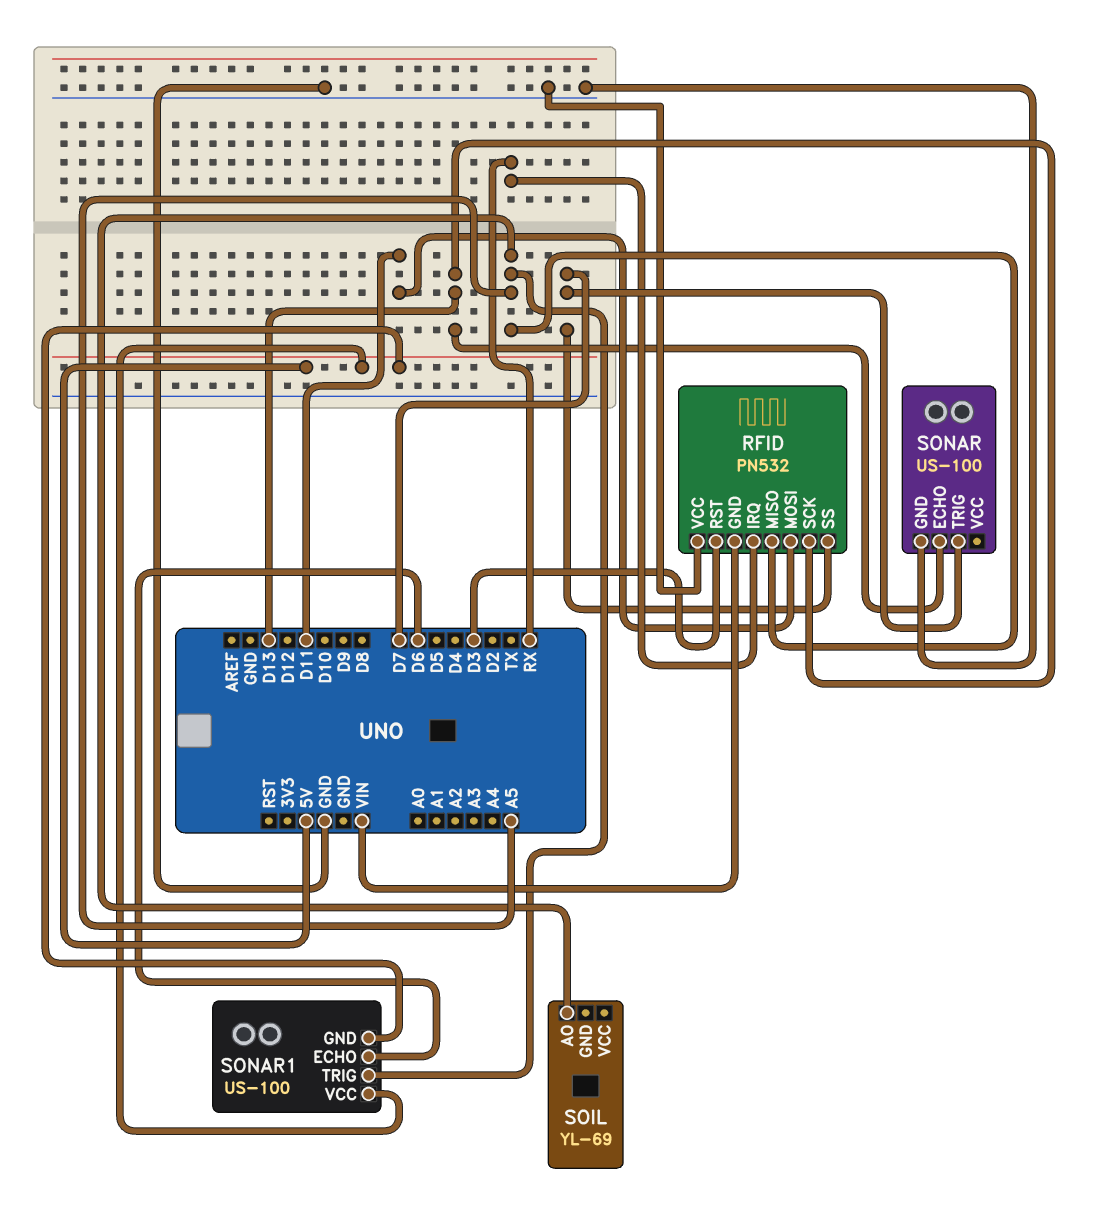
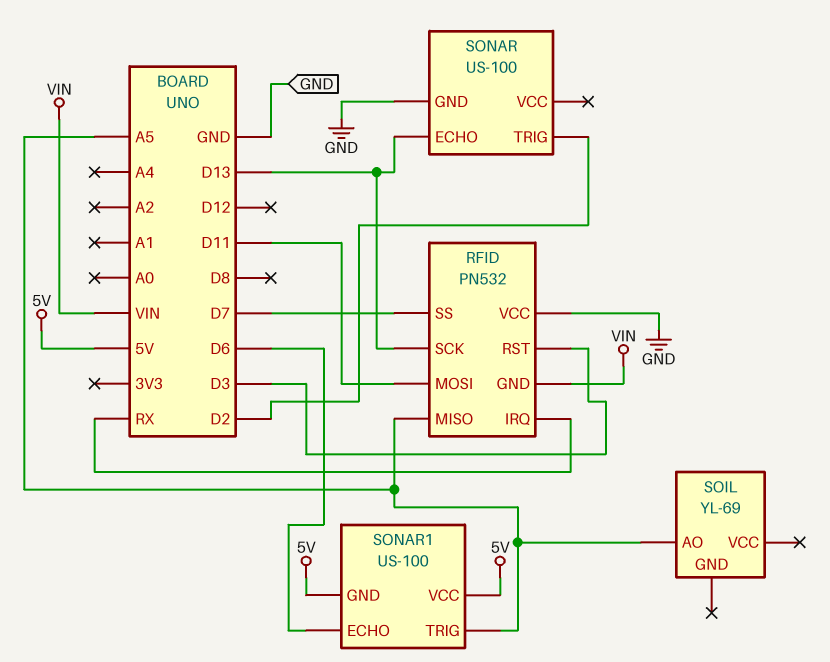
SONAR pin TRIG: D7 -> D2

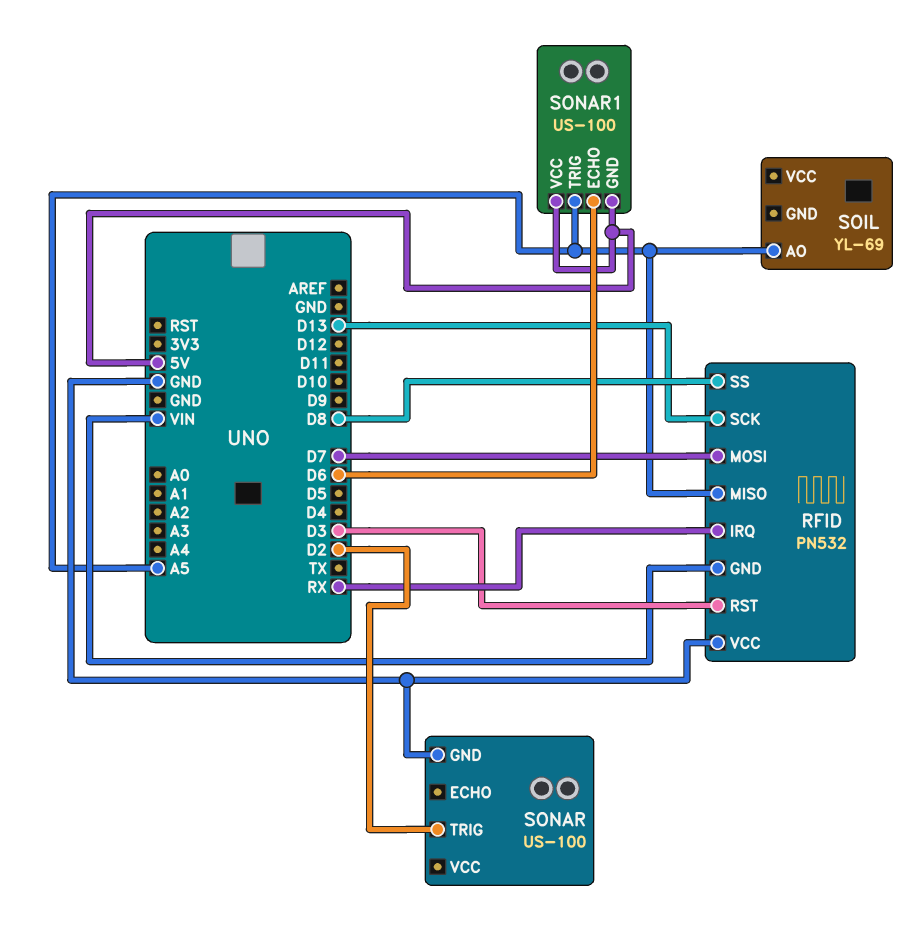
RFID pin MOSI: D11 -> D7
RFID pin SS: D7 -> D8
SONAR pin ECHO: D13 -> none

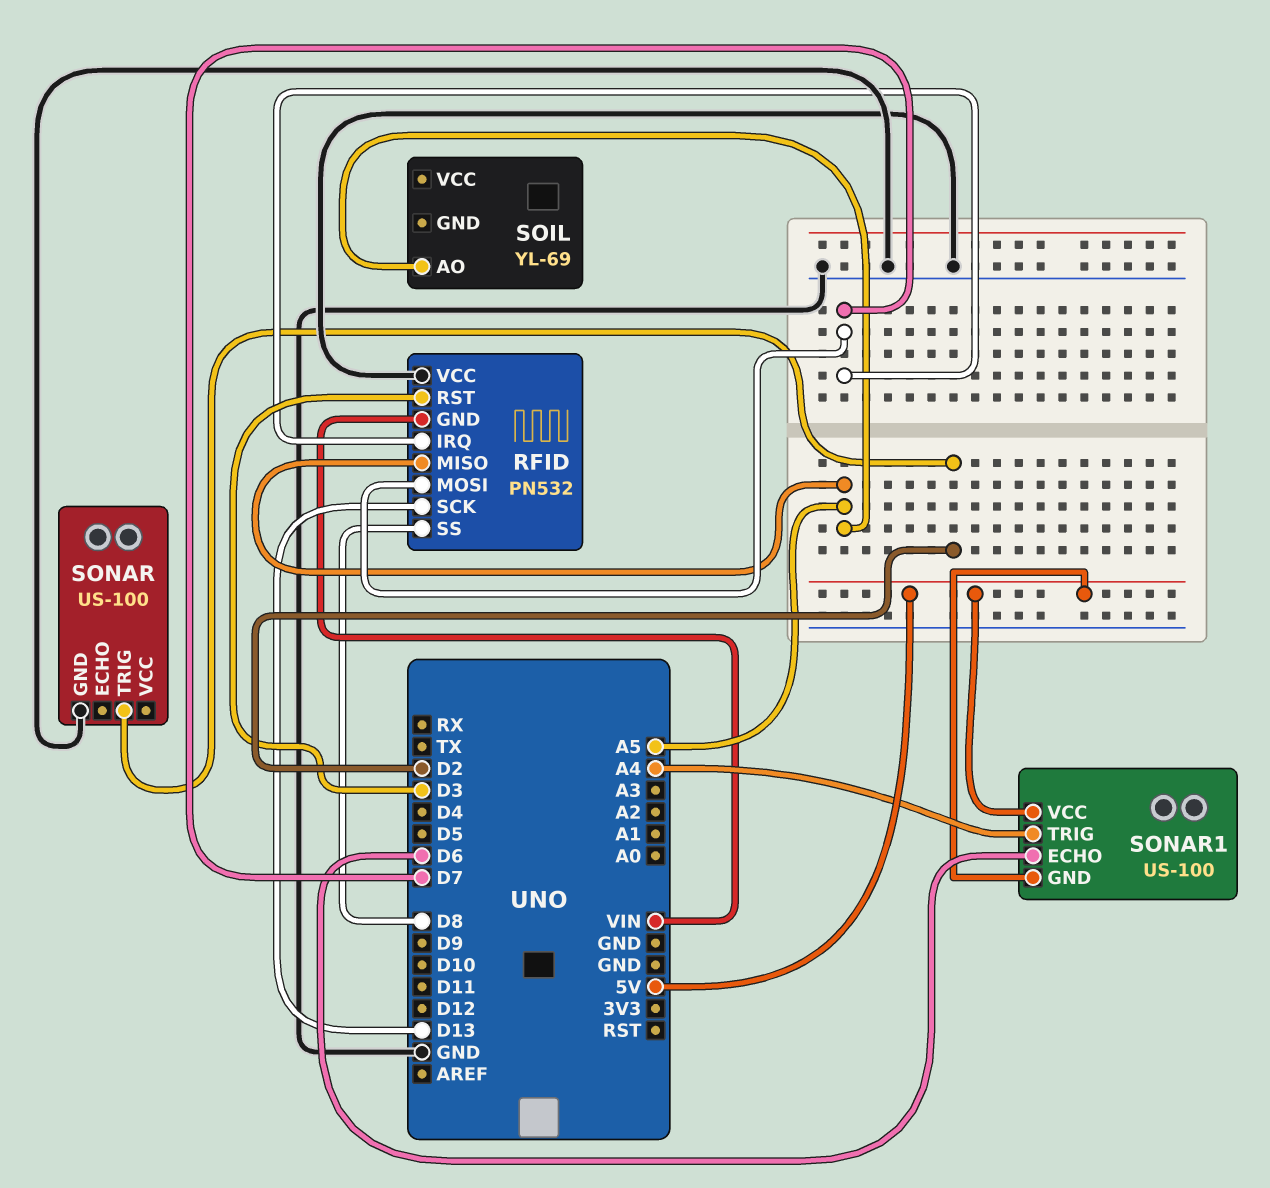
RFID pin IRQ: RX -> D7
SONAR1 pin TRIG: A5 -> A4

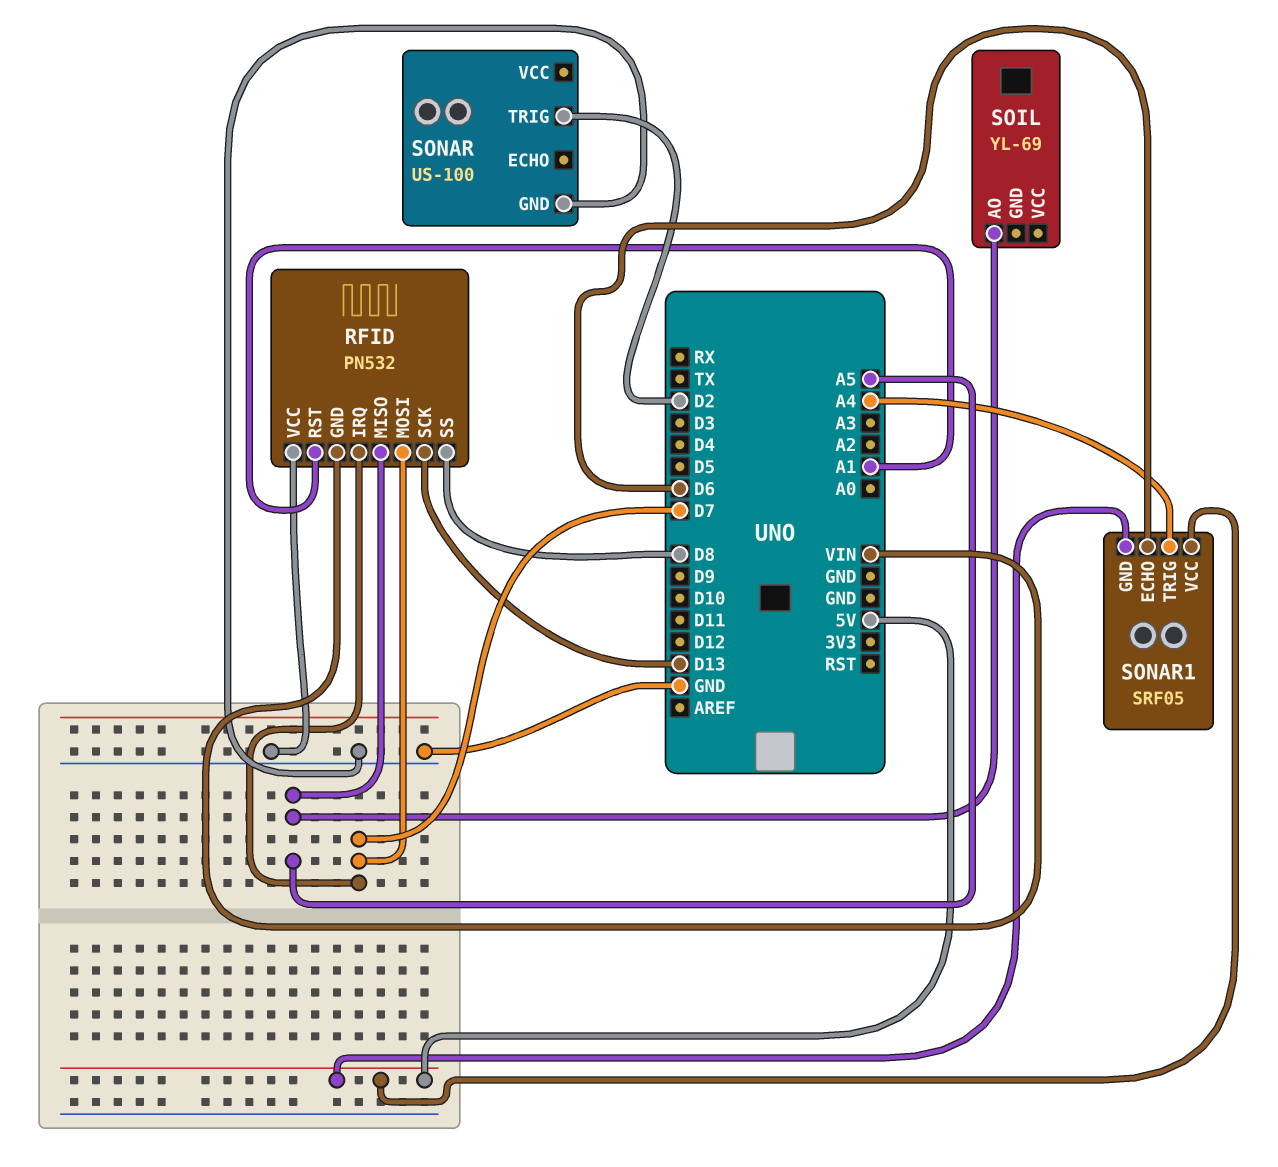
RFID pin RST: D3 -> A1
SONAR1: US-100 -> SRF05

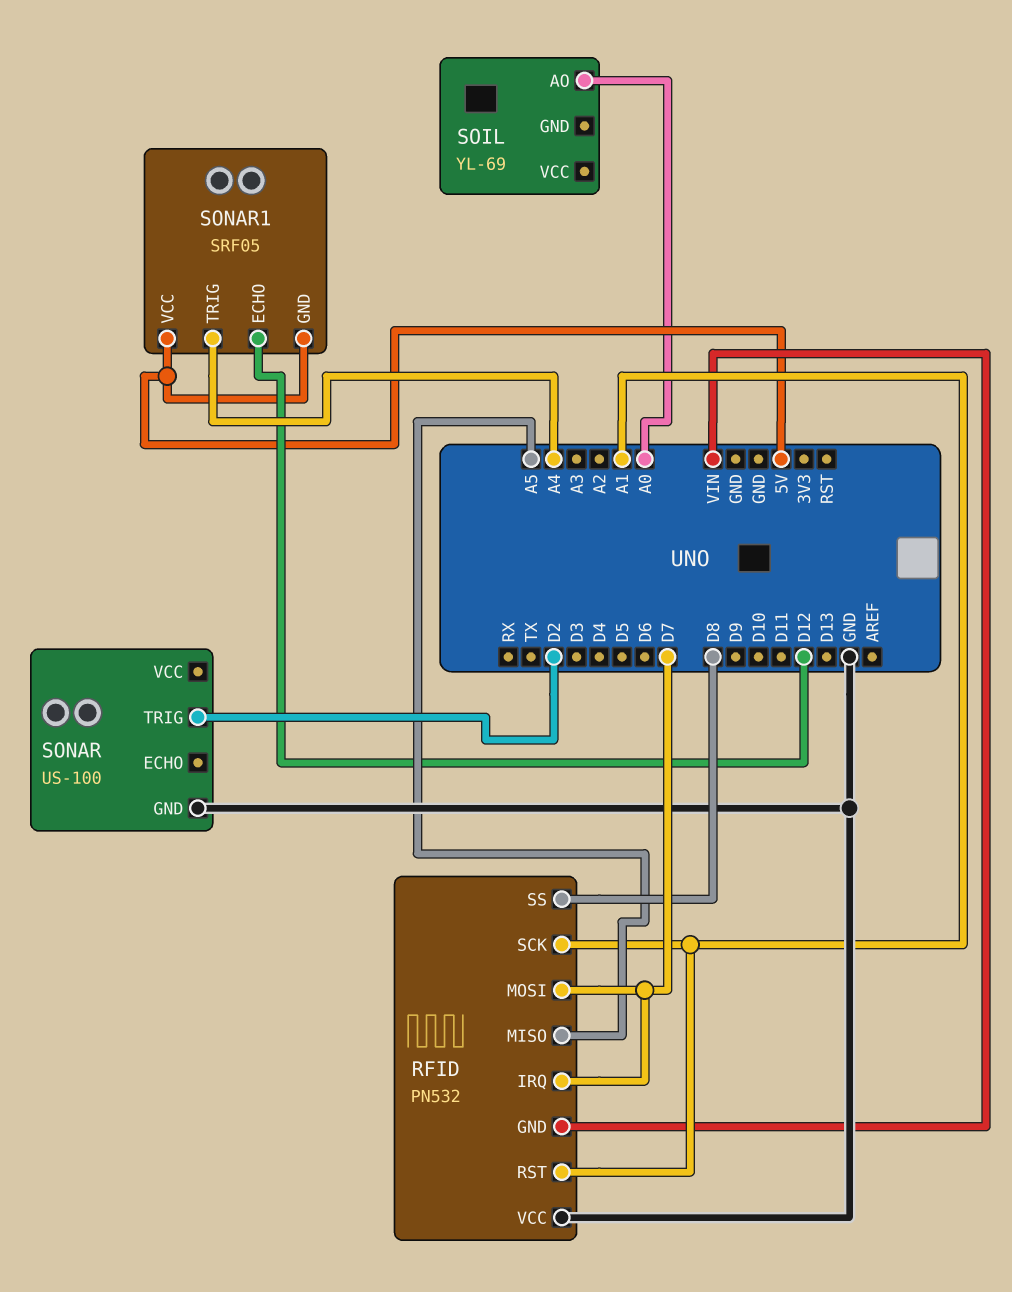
RFID pin SCK: D13 -> A1
SOIL pin AO: A5 -> A0
SONAR1 pin ECHO: D6 -> D12

